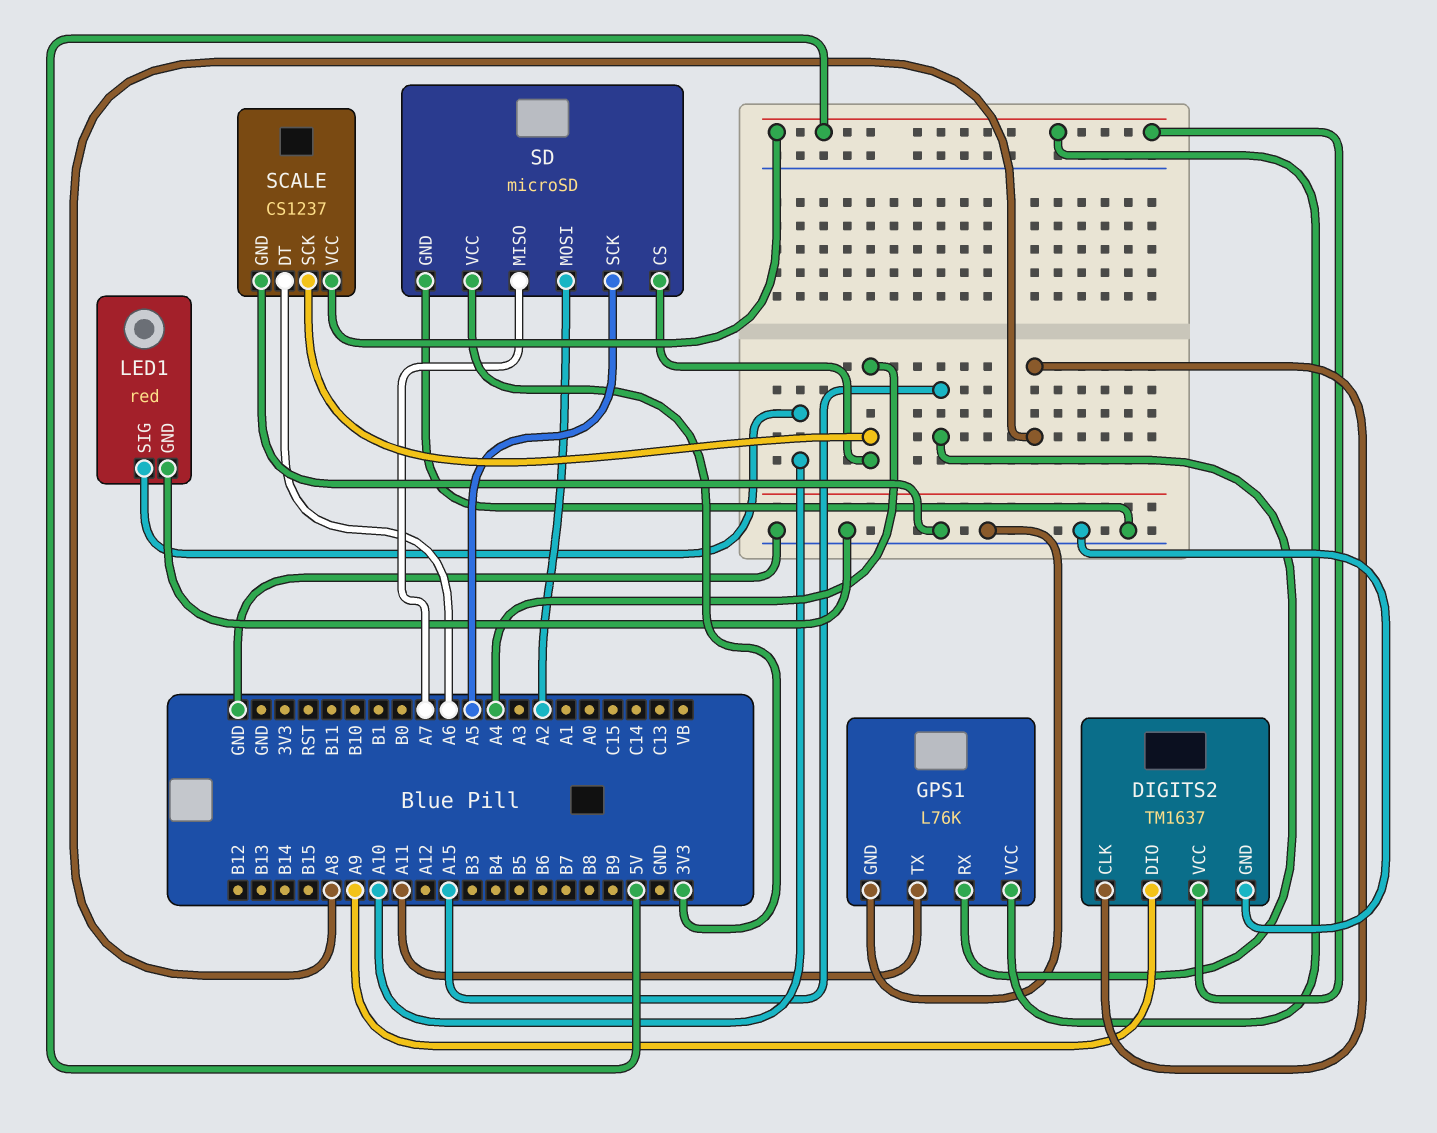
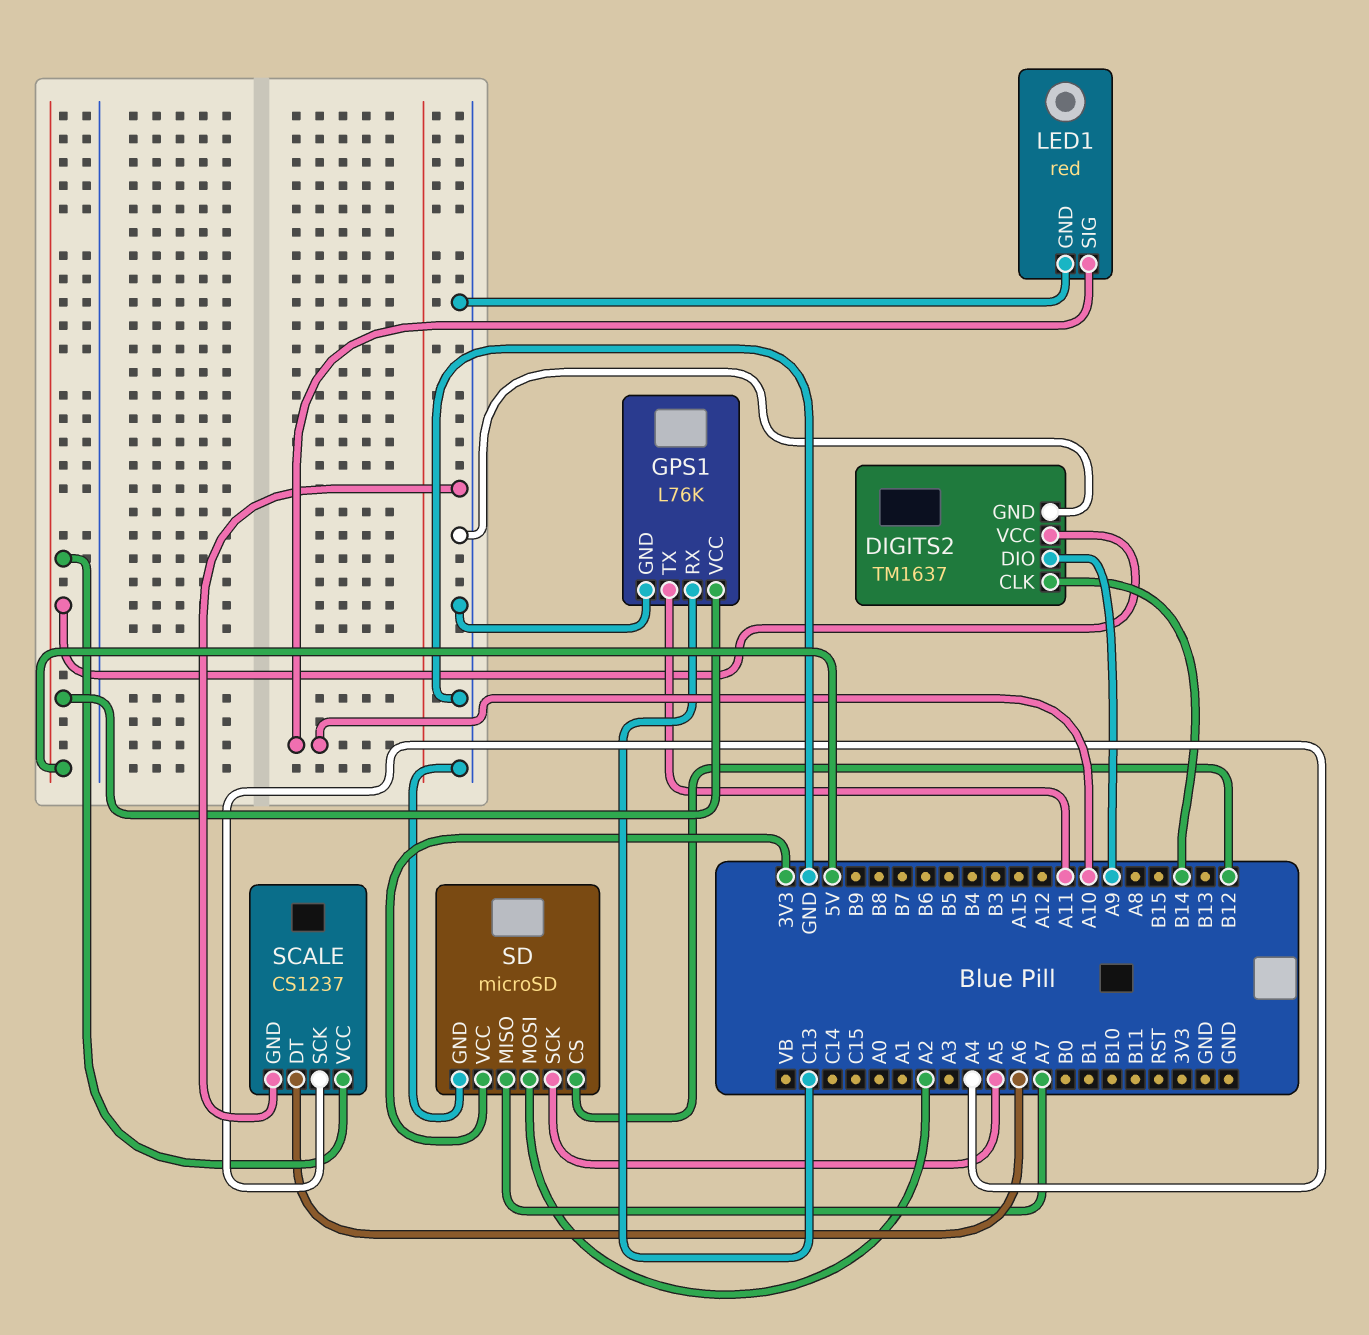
DIGITS2 pin CLK: A8 -> B14
GPS1 pin RX: A15 -> C13
SD pin CS: A4 -> B12

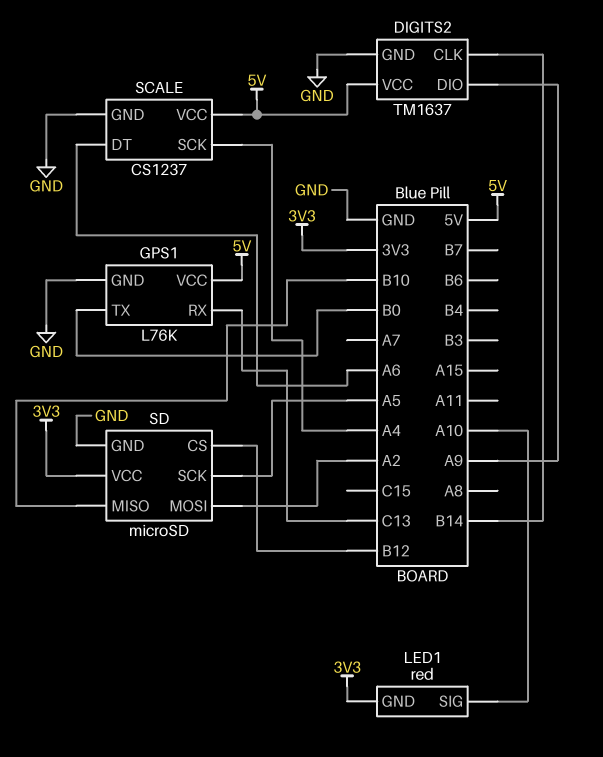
GPS1 pin TX: A11 -> B0
LED1 pin GND: GND -> 3V3
SD pin MISO: A7 -> B10

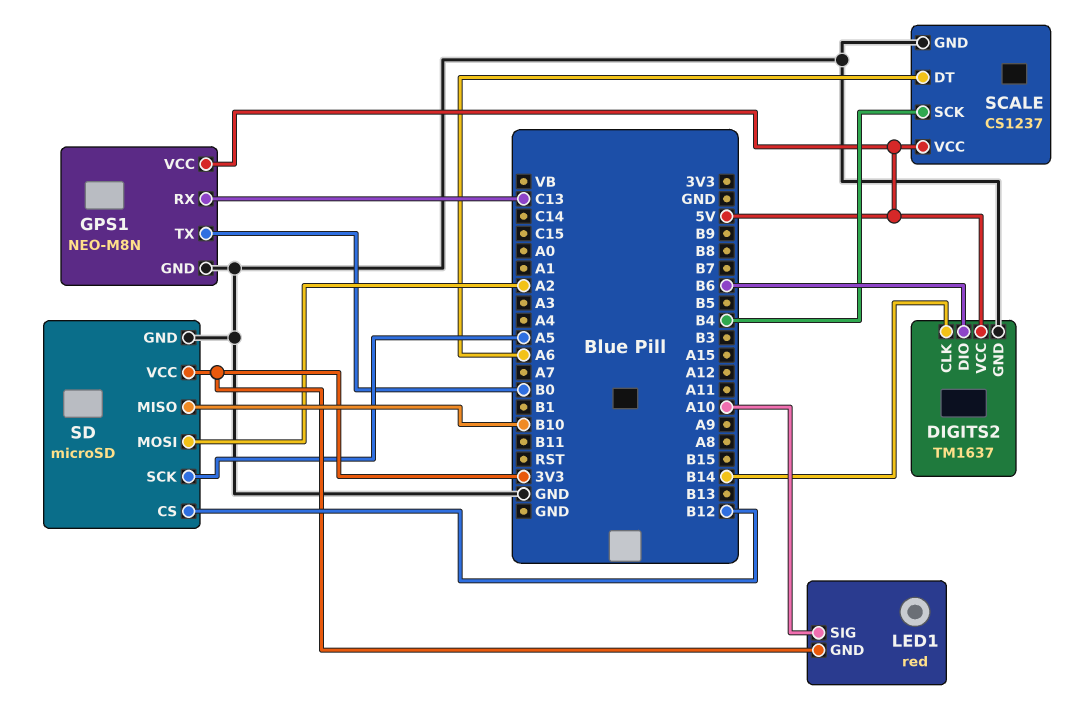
DIGITS2 pin DIO: A9 -> B6
GPS1: L76K -> NEO-M8N
SCALE pin SCK: A4 -> B4

